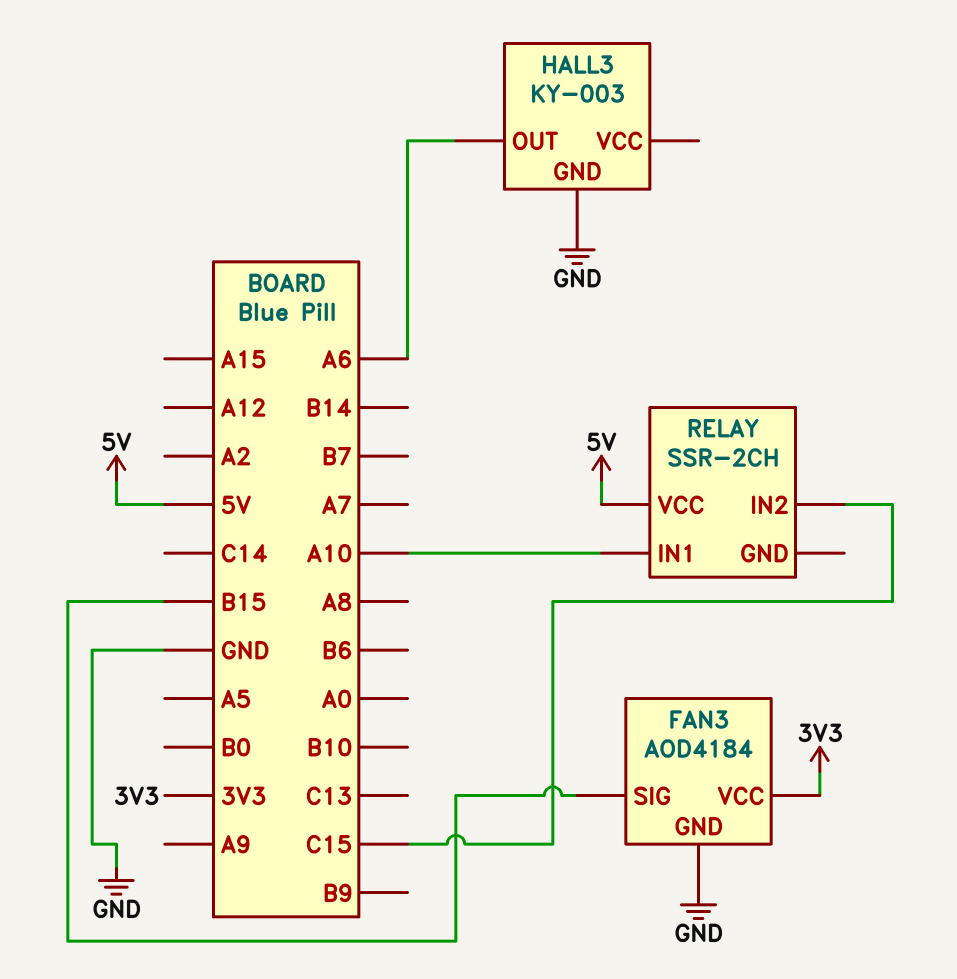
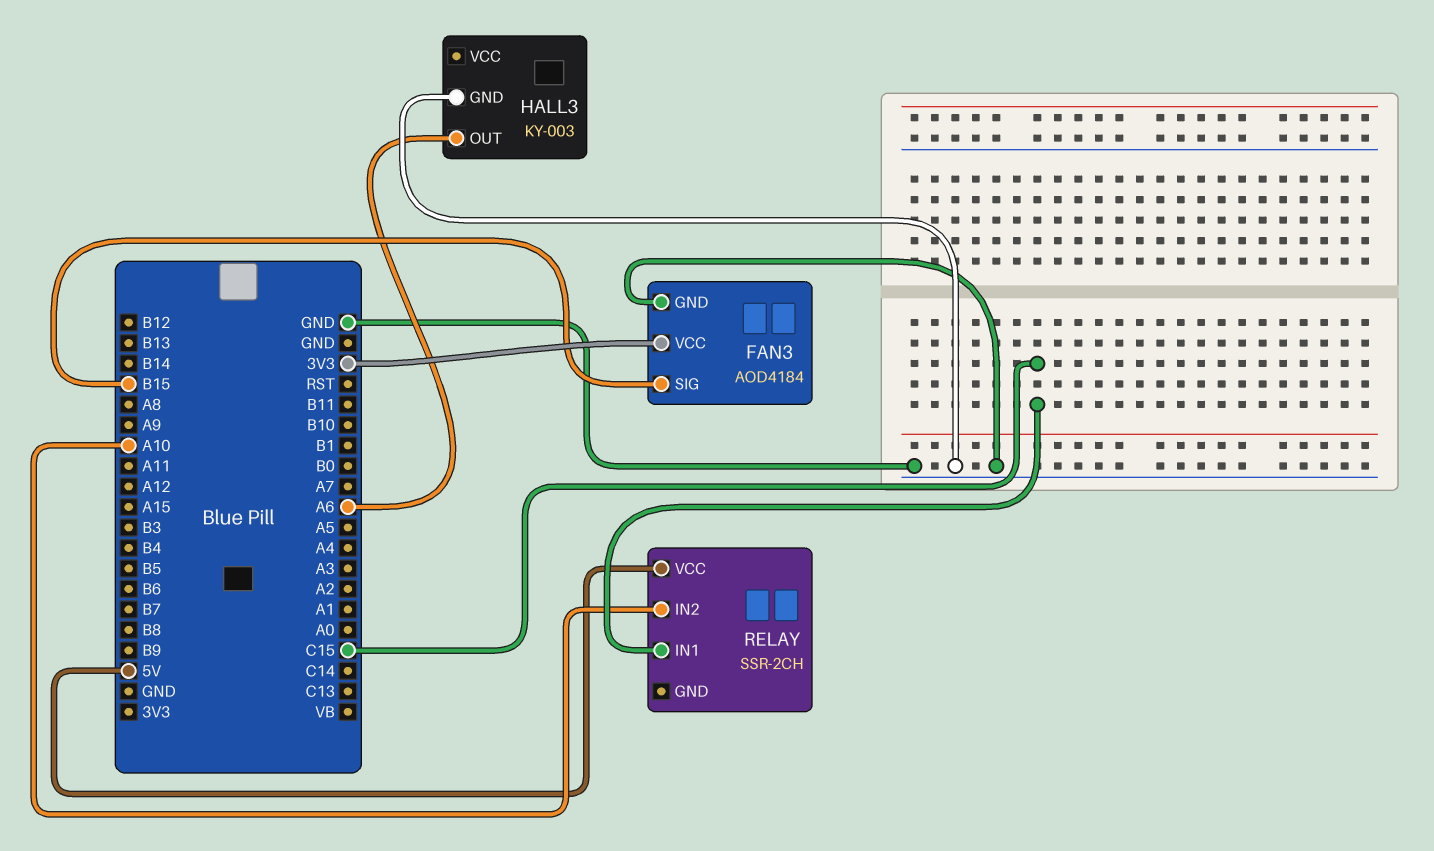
RELAY pin IN1: A10 -> C15
RELAY pin IN2: C15 -> A10

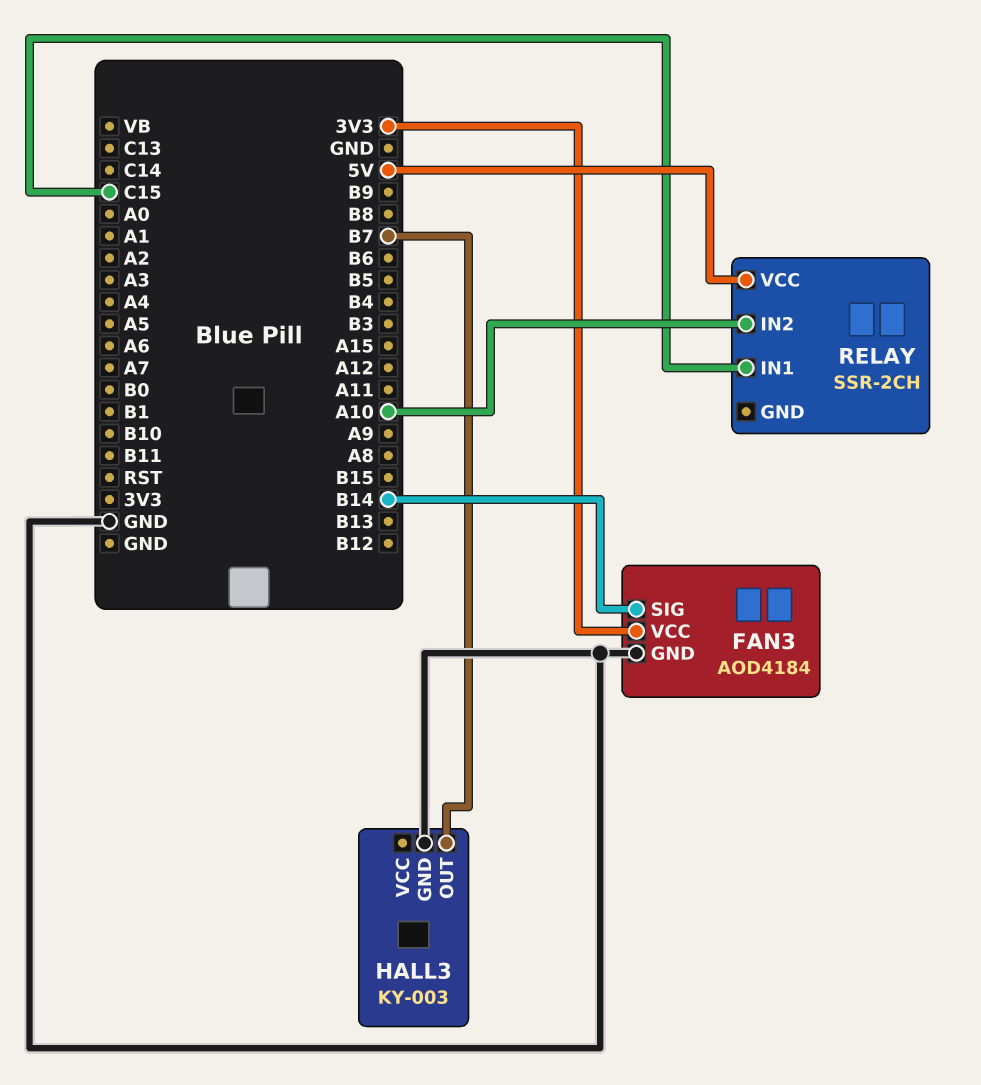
FAN3 pin SIG: B15 -> B14
HALL3 pin OUT: A6 -> B7

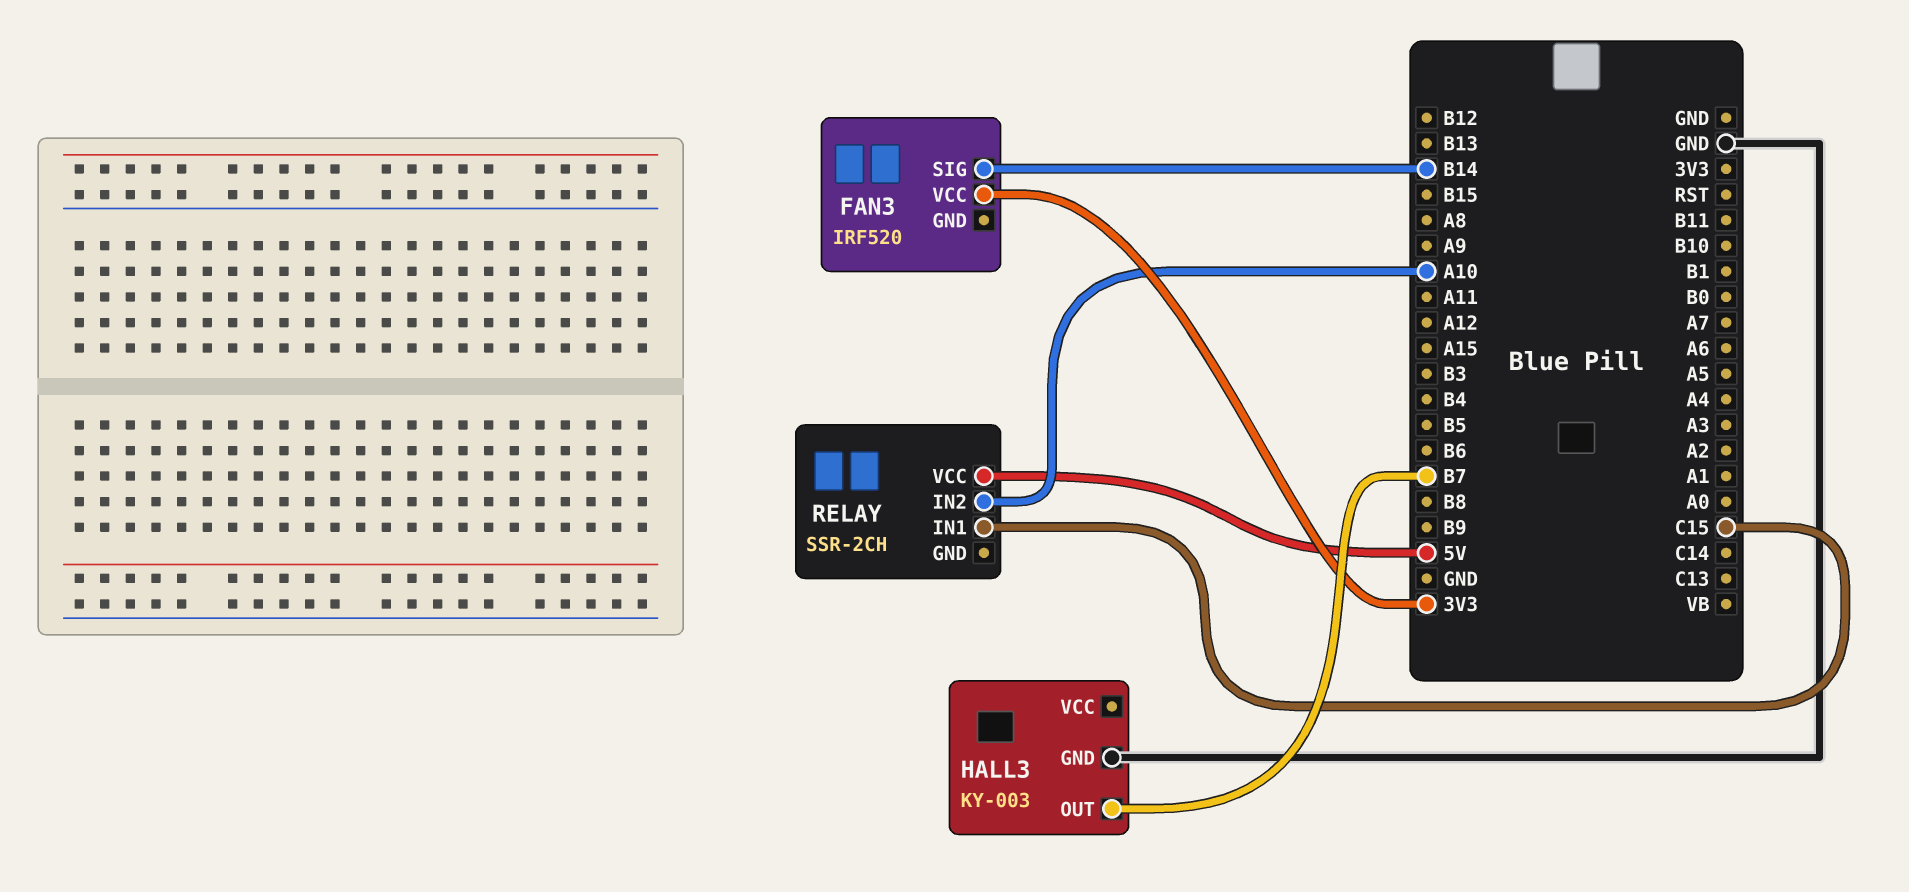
FAN3: AOD4184 -> IRF520
FAN3 pin GND: GND -> none

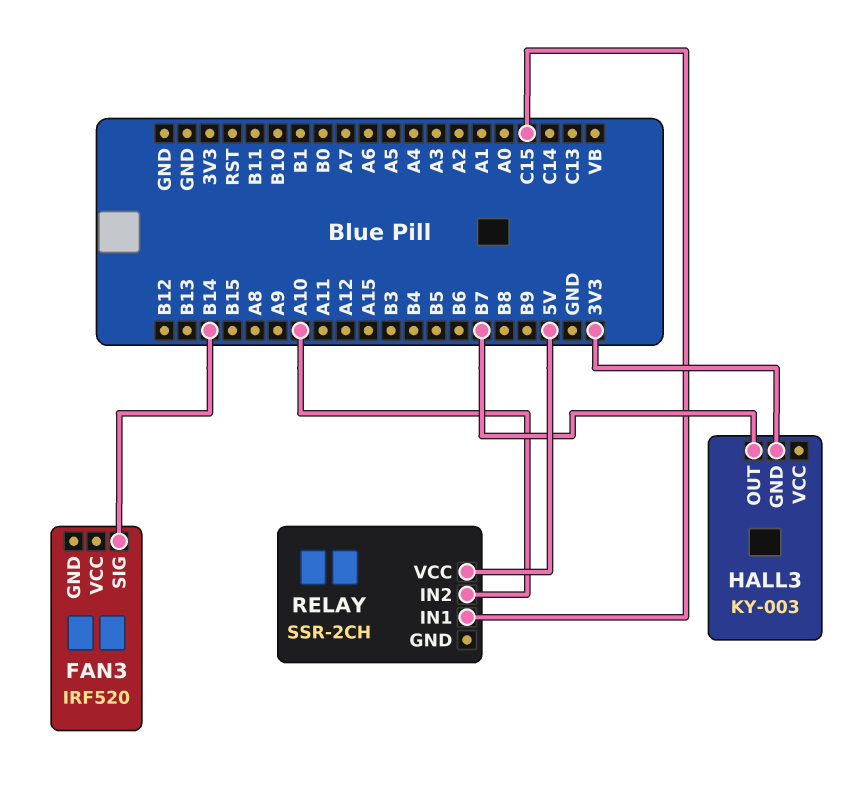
FAN3 pin VCC: 3V3 -> none
HALL3 pin GND: GND -> 3V3

